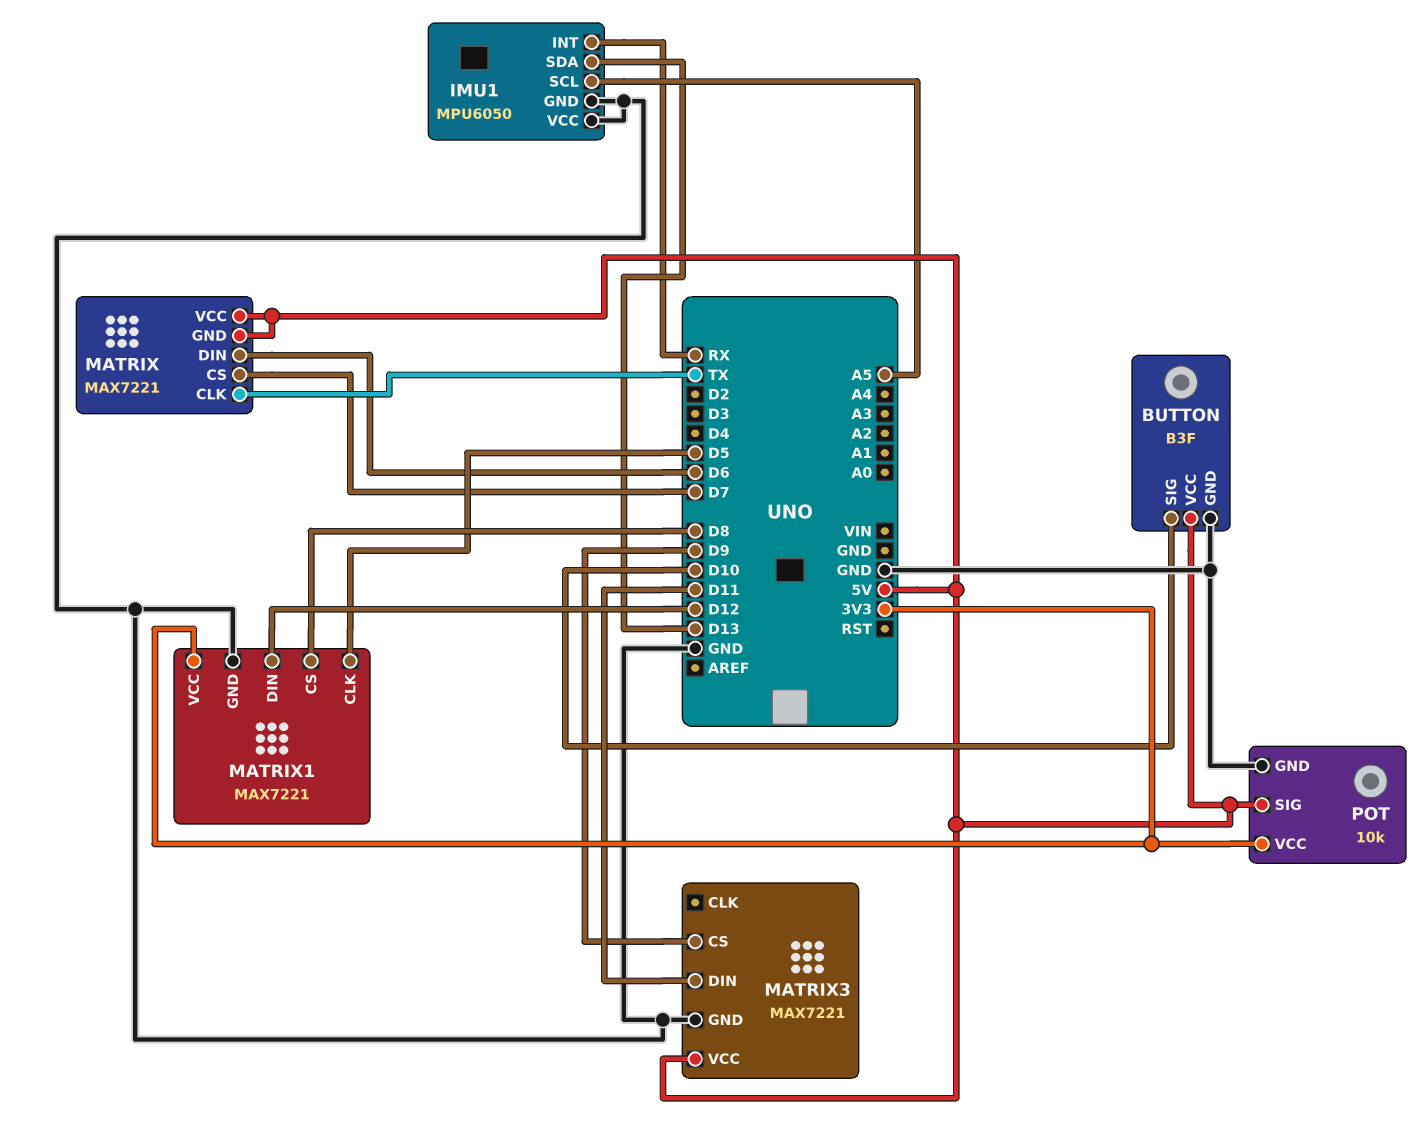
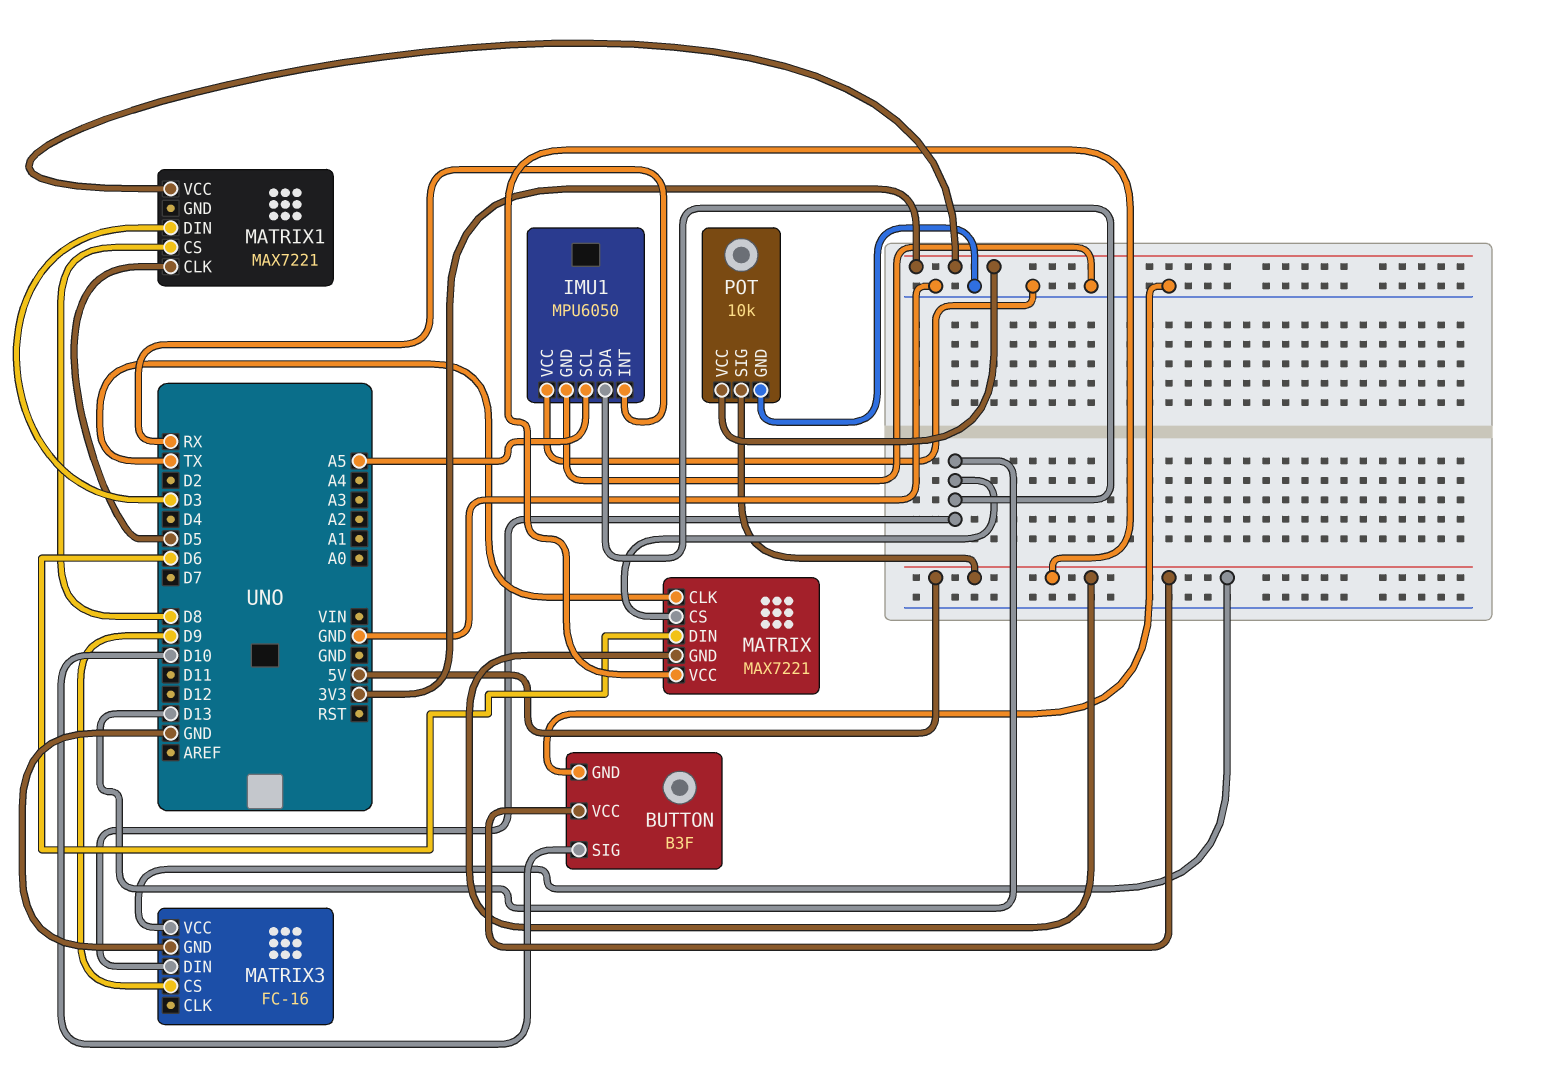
MATRIX pin CS: D7 -> D13
MATRIX1 pin DIN: D12 -> D3
MATRIX1 pin GND: GND -> none
MATRIX3: MAX7221 -> FC-16
MATRIX3 pin DIN: D11 -> D13

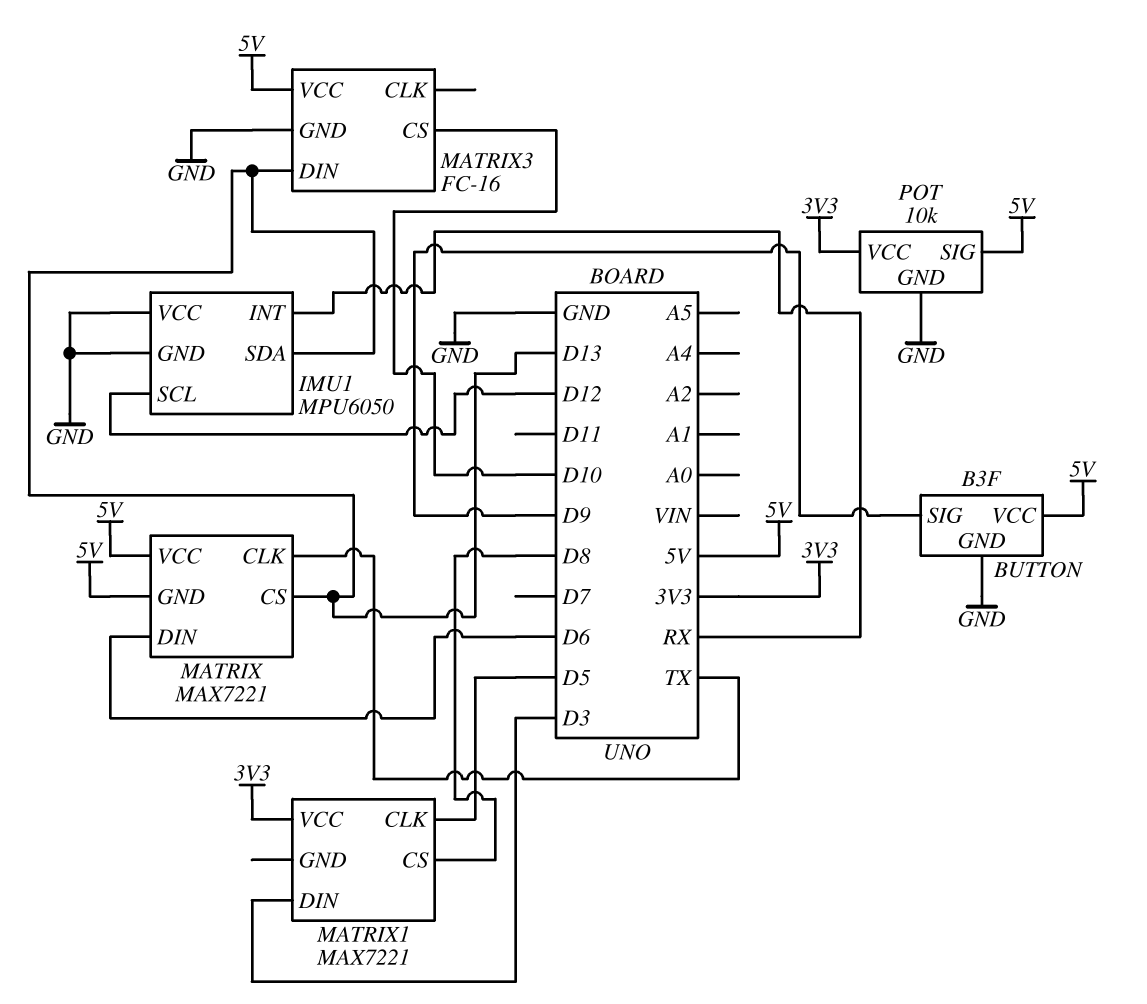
BUTTON pin SIG: D10 -> D9
IMU1 pin SCL: A5 -> D12
MATRIX3 pin CS: D9 -> D10

